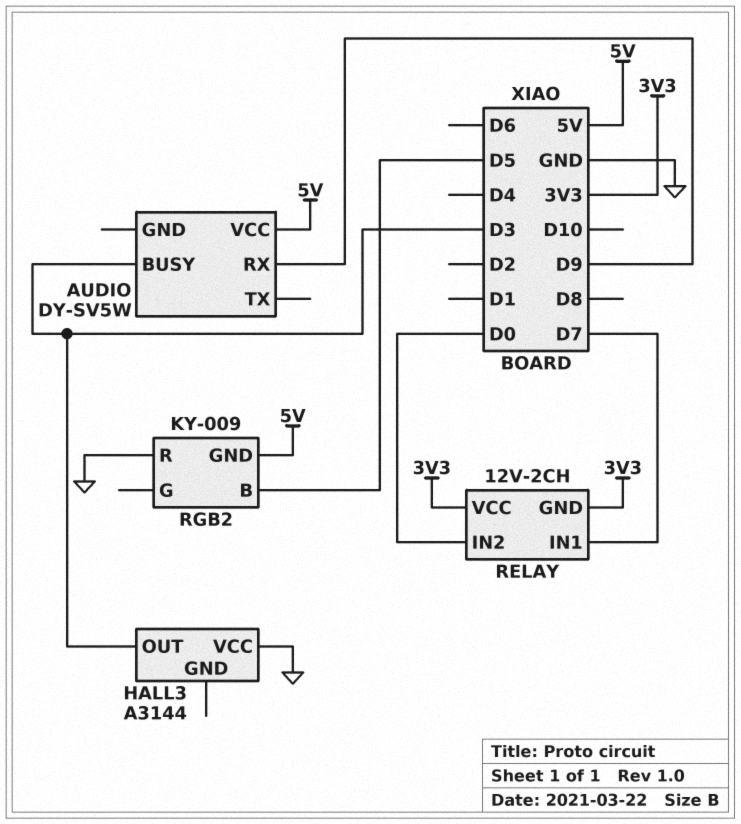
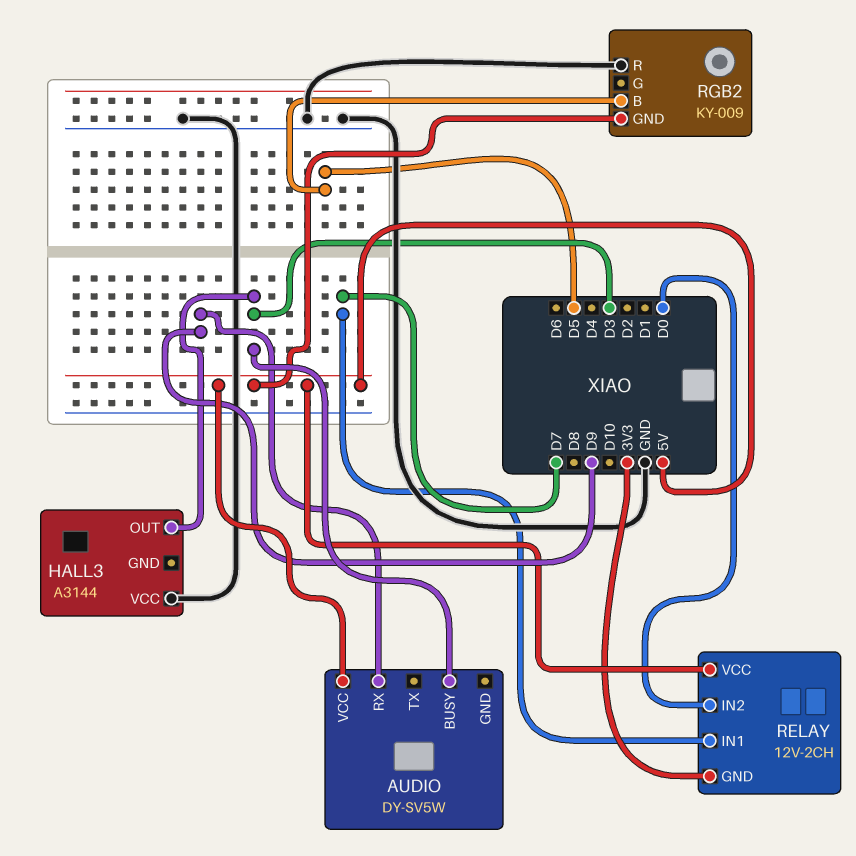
RELAY pin VCC: 3V3 -> 5V

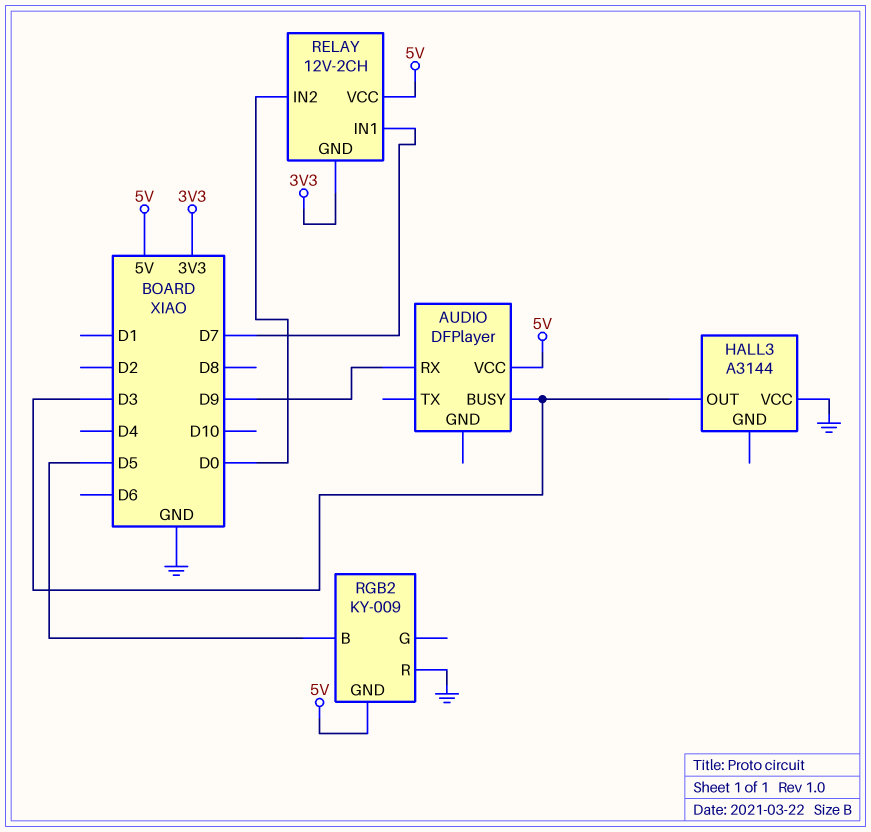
AUDIO: DY-SV5W -> DFPlayer

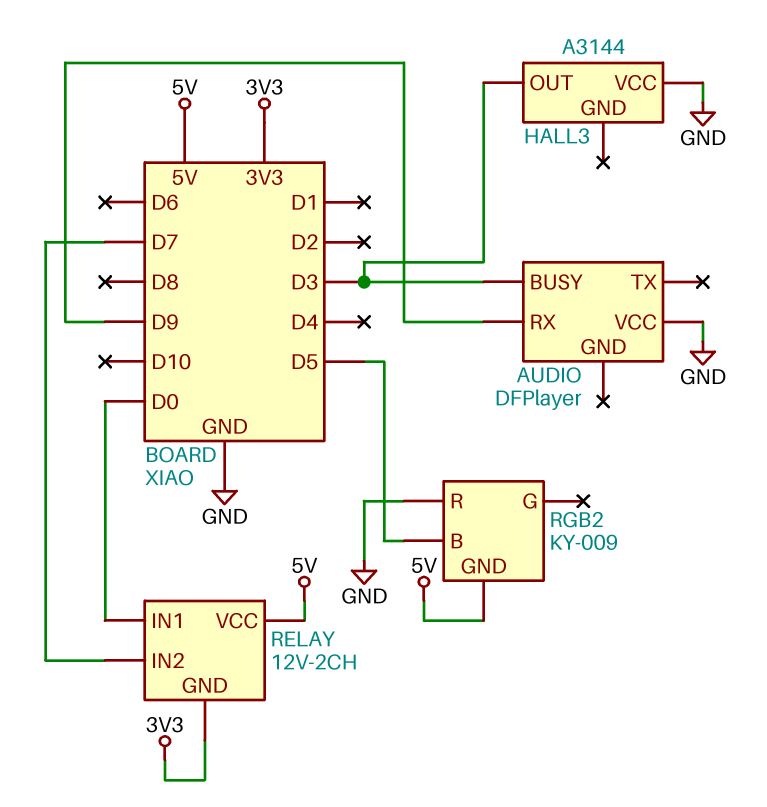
AUDIO pin VCC: 5V -> GND
RELAY pin IN1: D7 -> D0
RELAY pin IN2: D0 -> D7

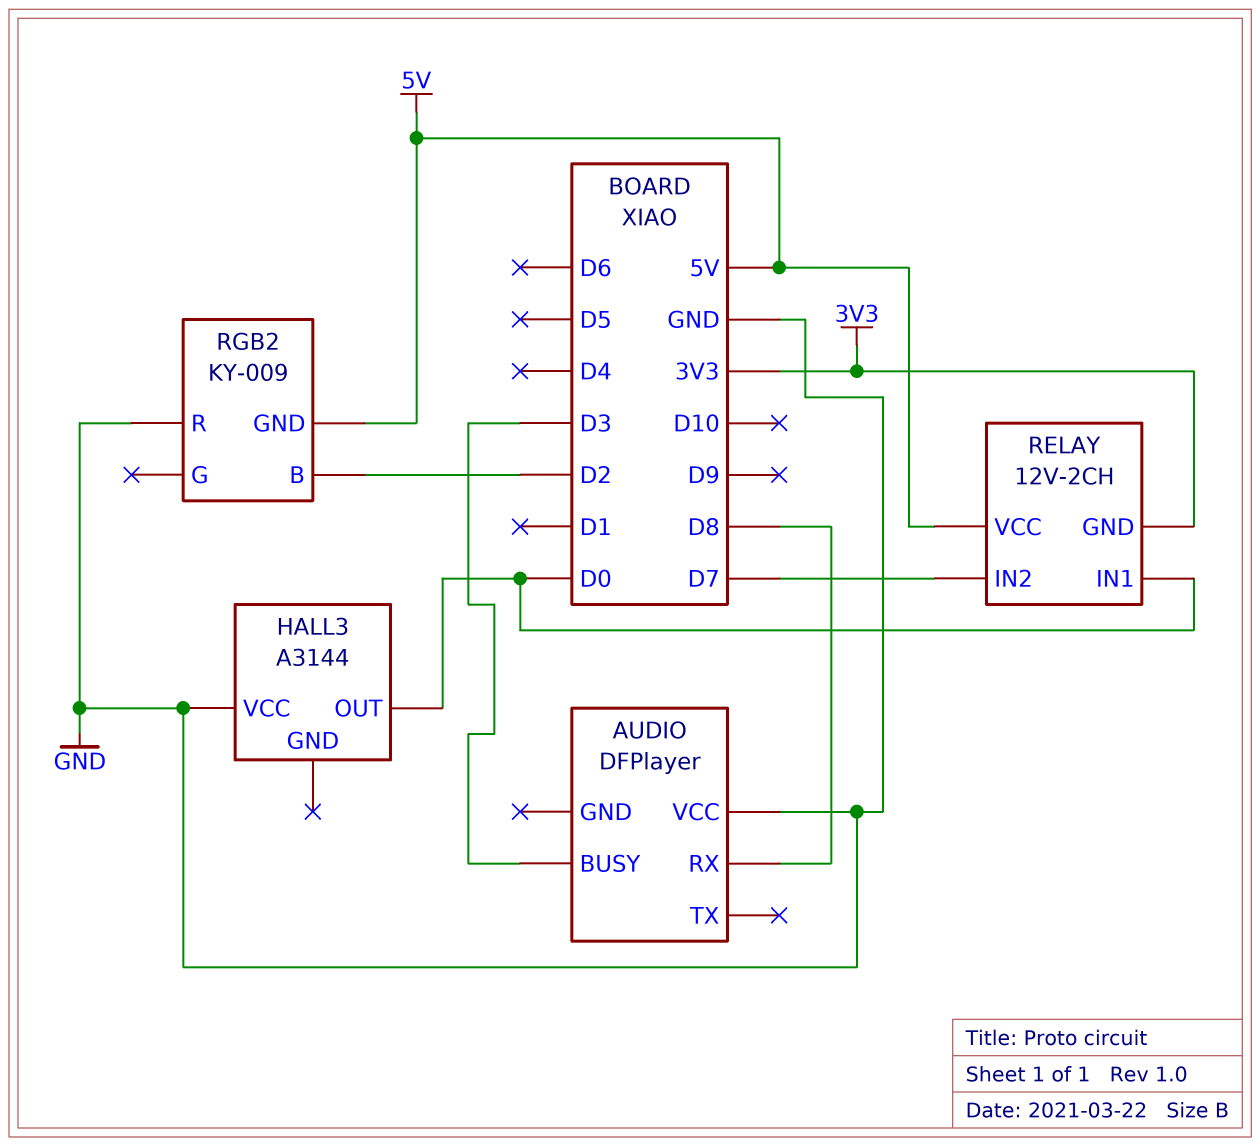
AUDIO pin RX: D9 -> D8
HALL3 pin OUT: D3 -> D0
RGB2 pin B: D5 -> D2

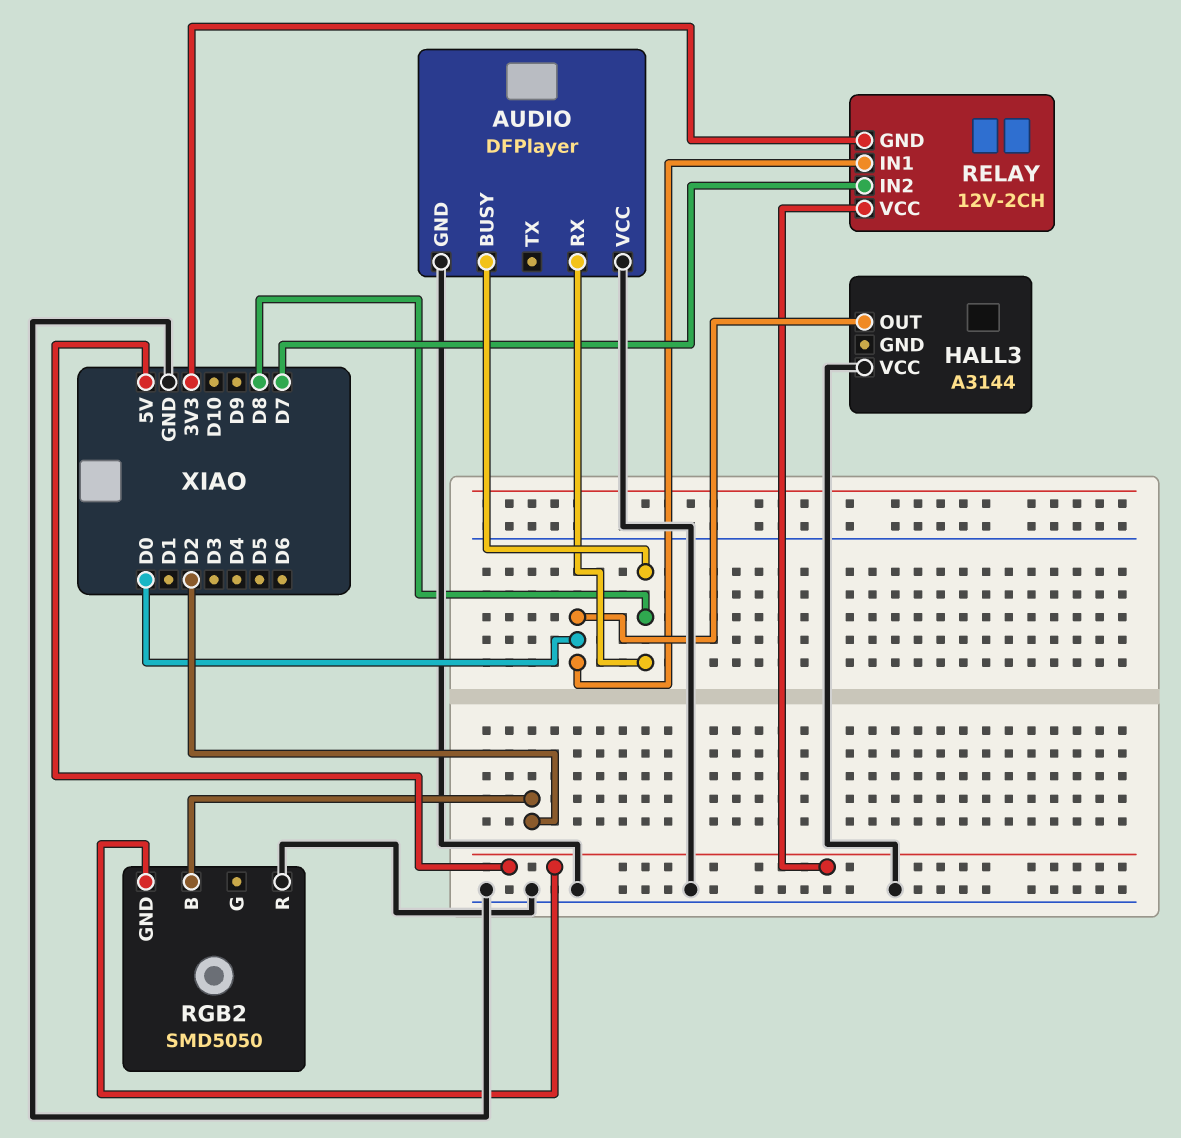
AUDIO pin BUSY: D3 -> D8
AUDIO pin GND: none -> GND
RGB2: KY-009 -> SMD5050

